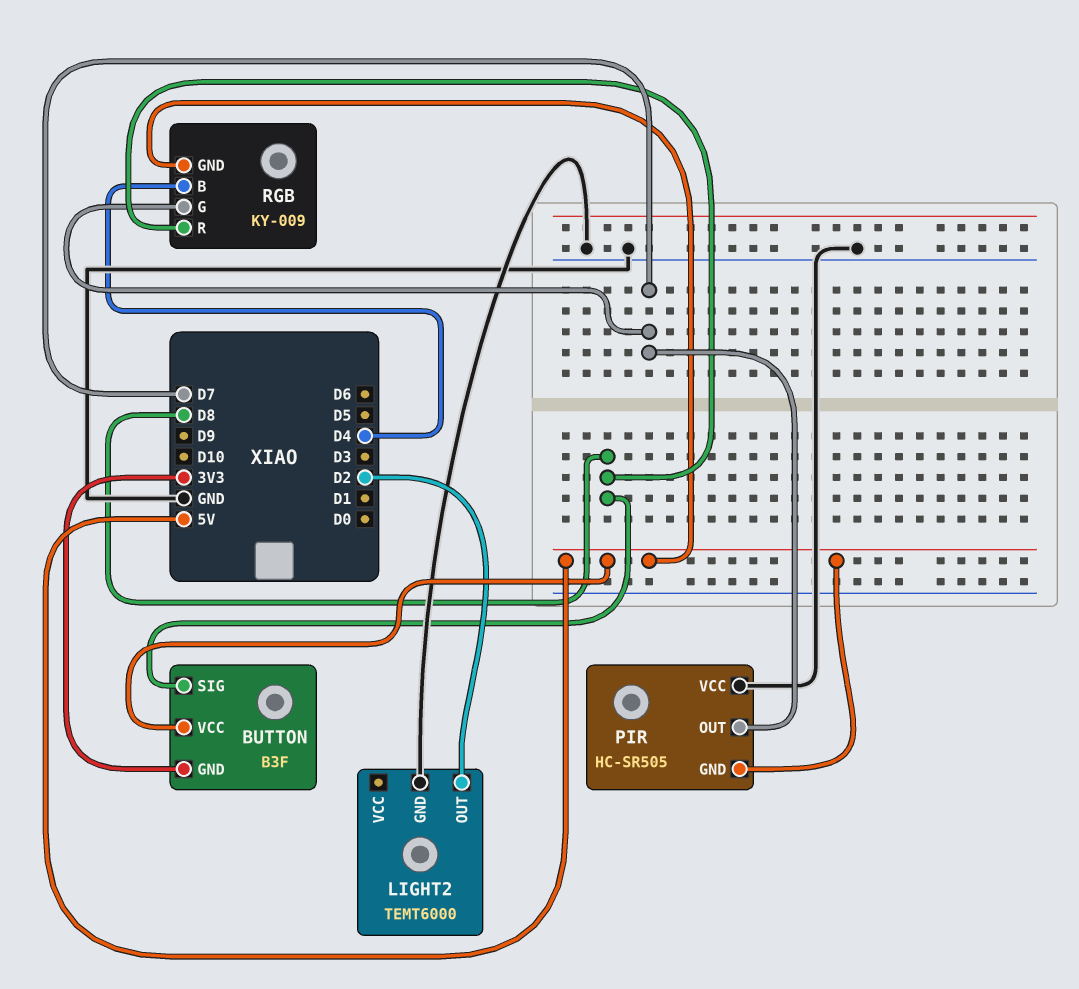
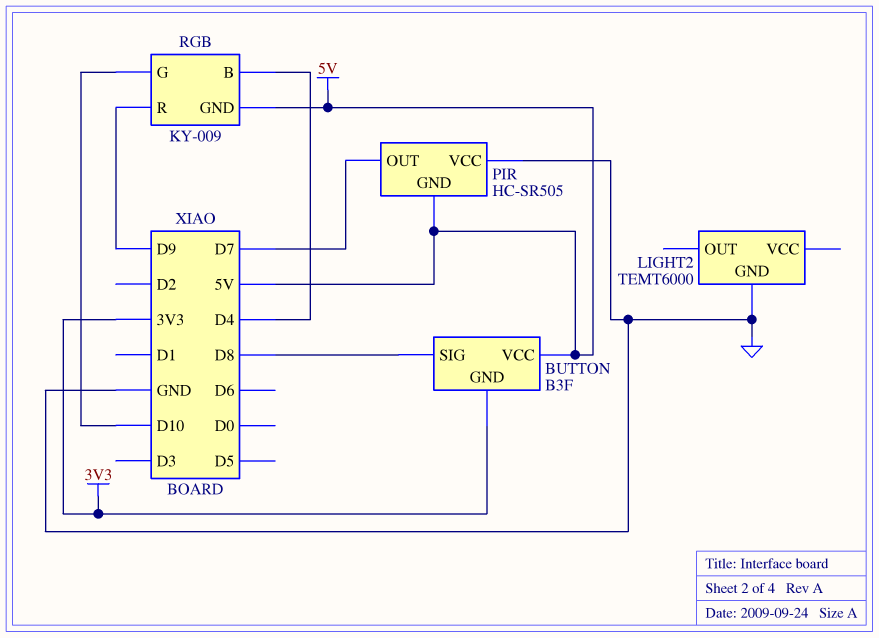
LIGHT2 pin OUT: D2 -> none
RGB pin G: D7 -> D10
RGB pin R: D8 -> D9

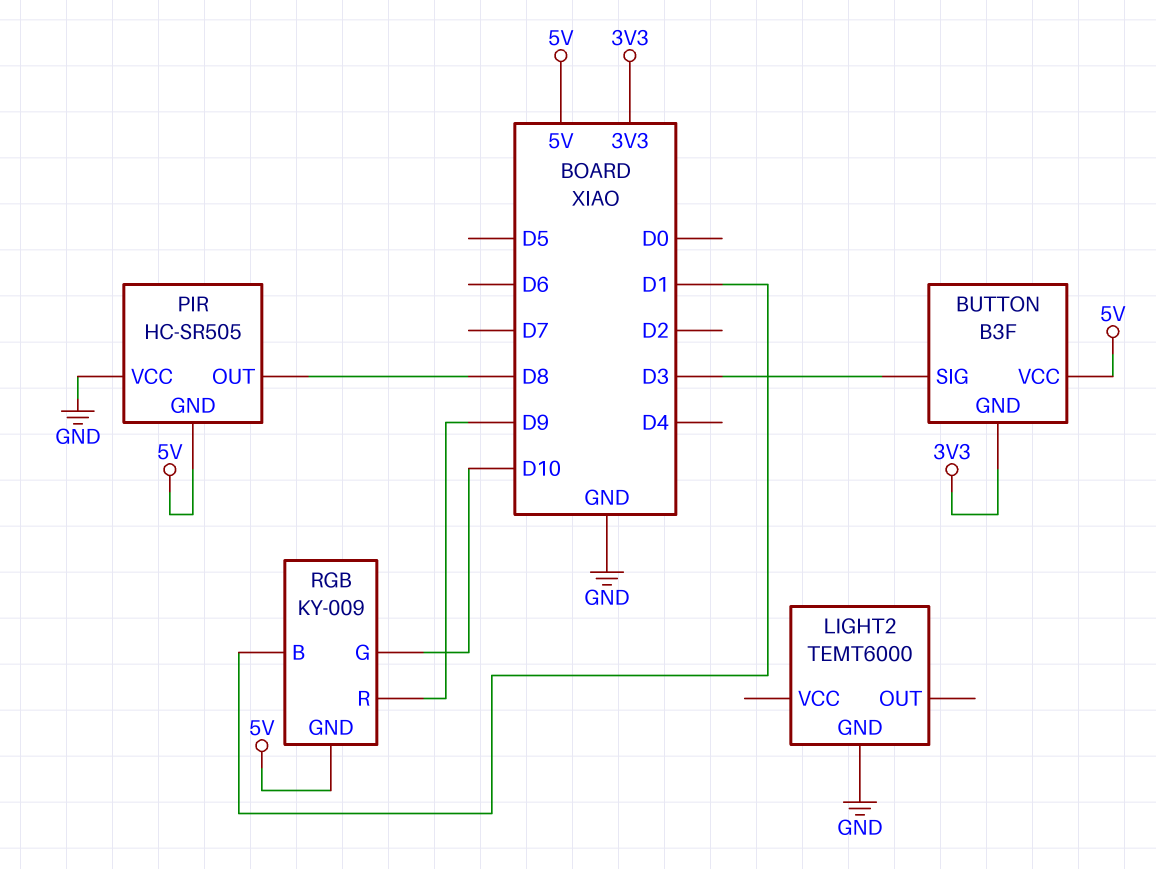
BUTTON pin SIG: D8 -> D3
PIR pin OUT: D7 -> D8
RGB pin B: D4 -> D1

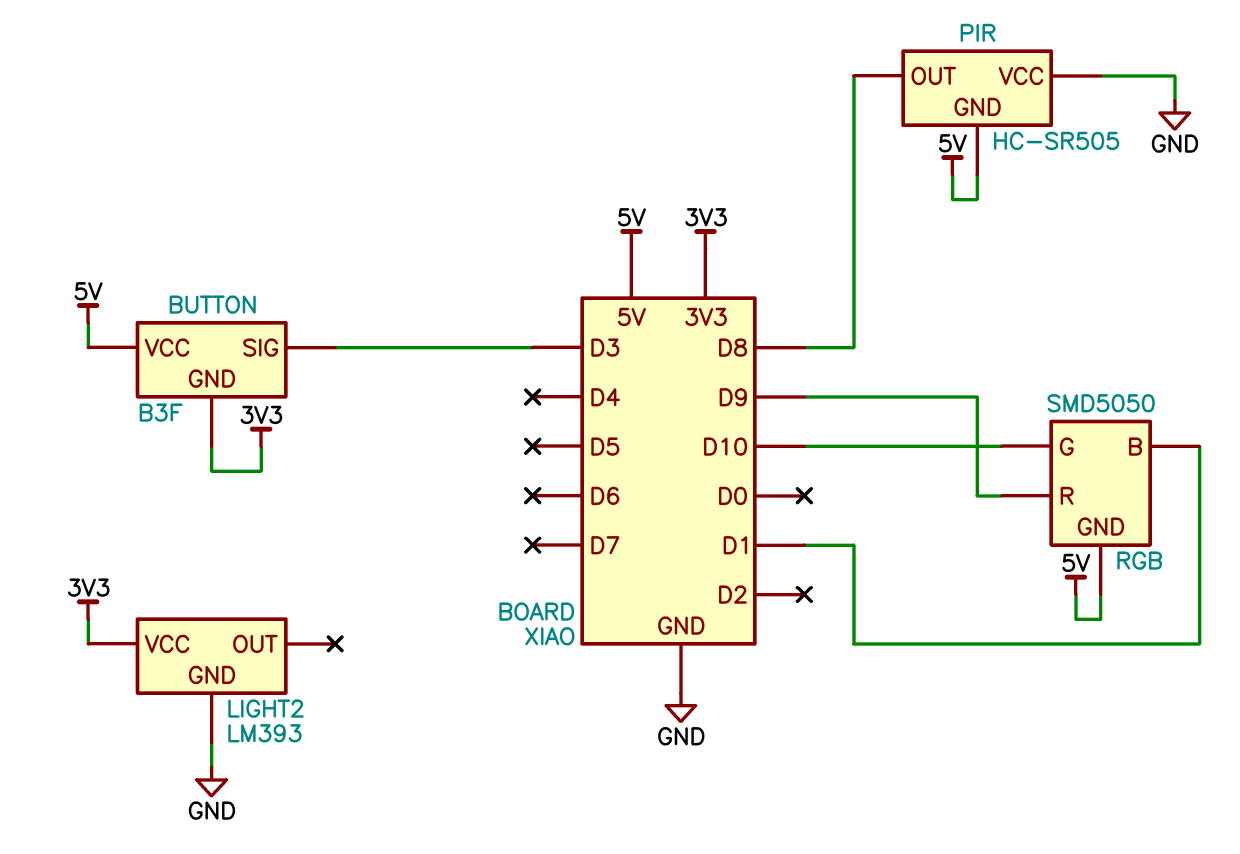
LIGHT2: TEMT6000 -> LM393
LIGHT2 pin VCC: none -> 3V3
RGB: KY-009 -> SMD5050

